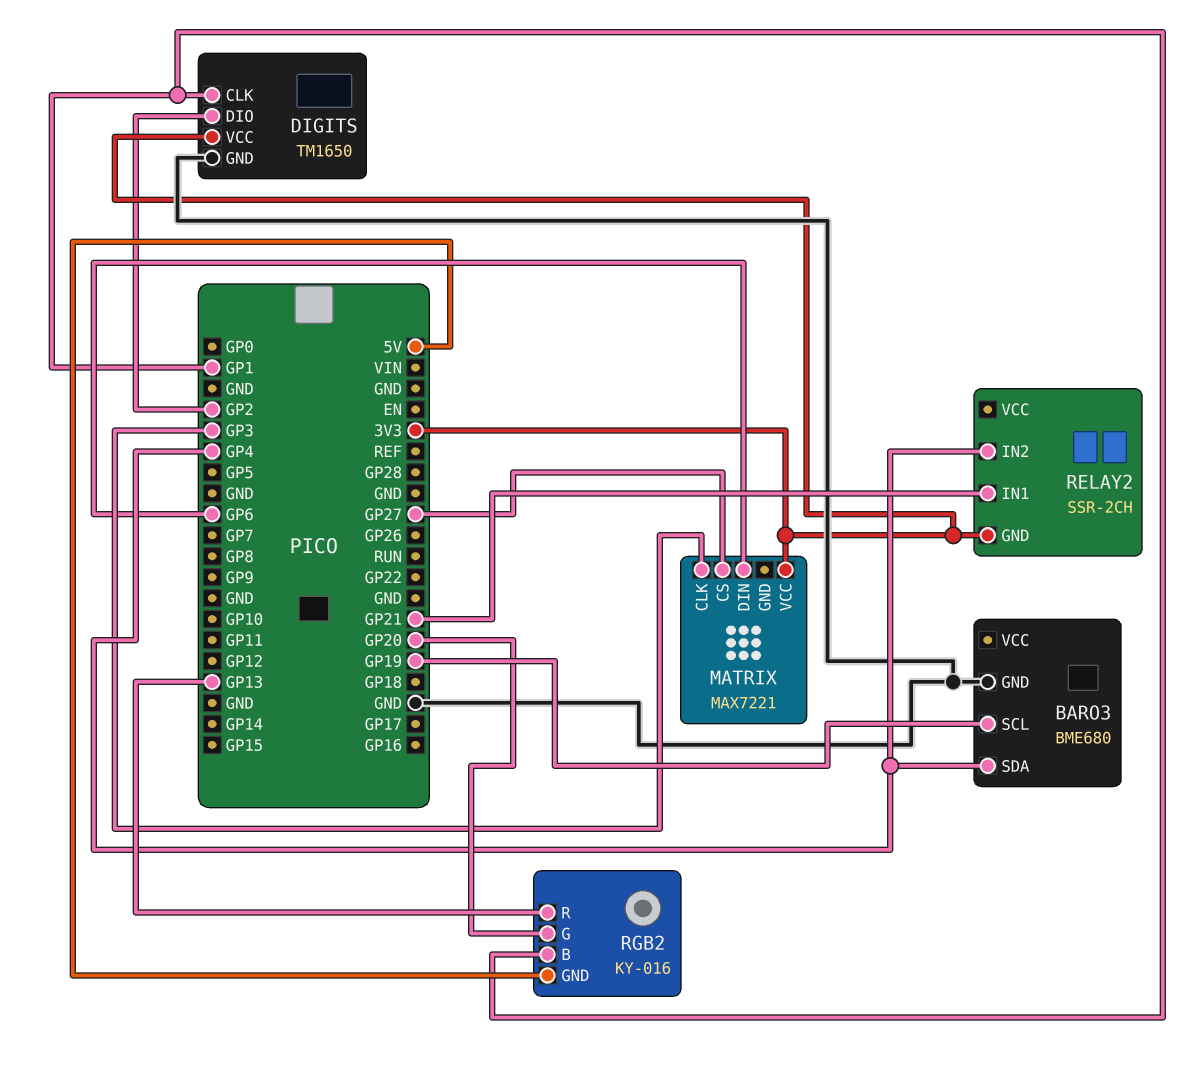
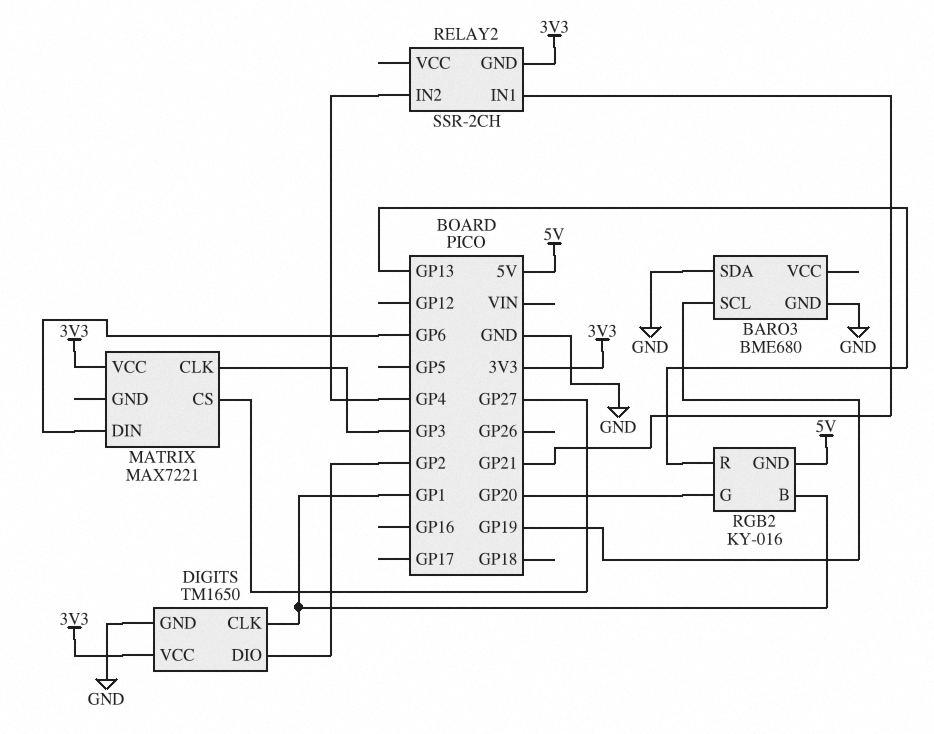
BARO3 pin SDA: GP4 -> GND

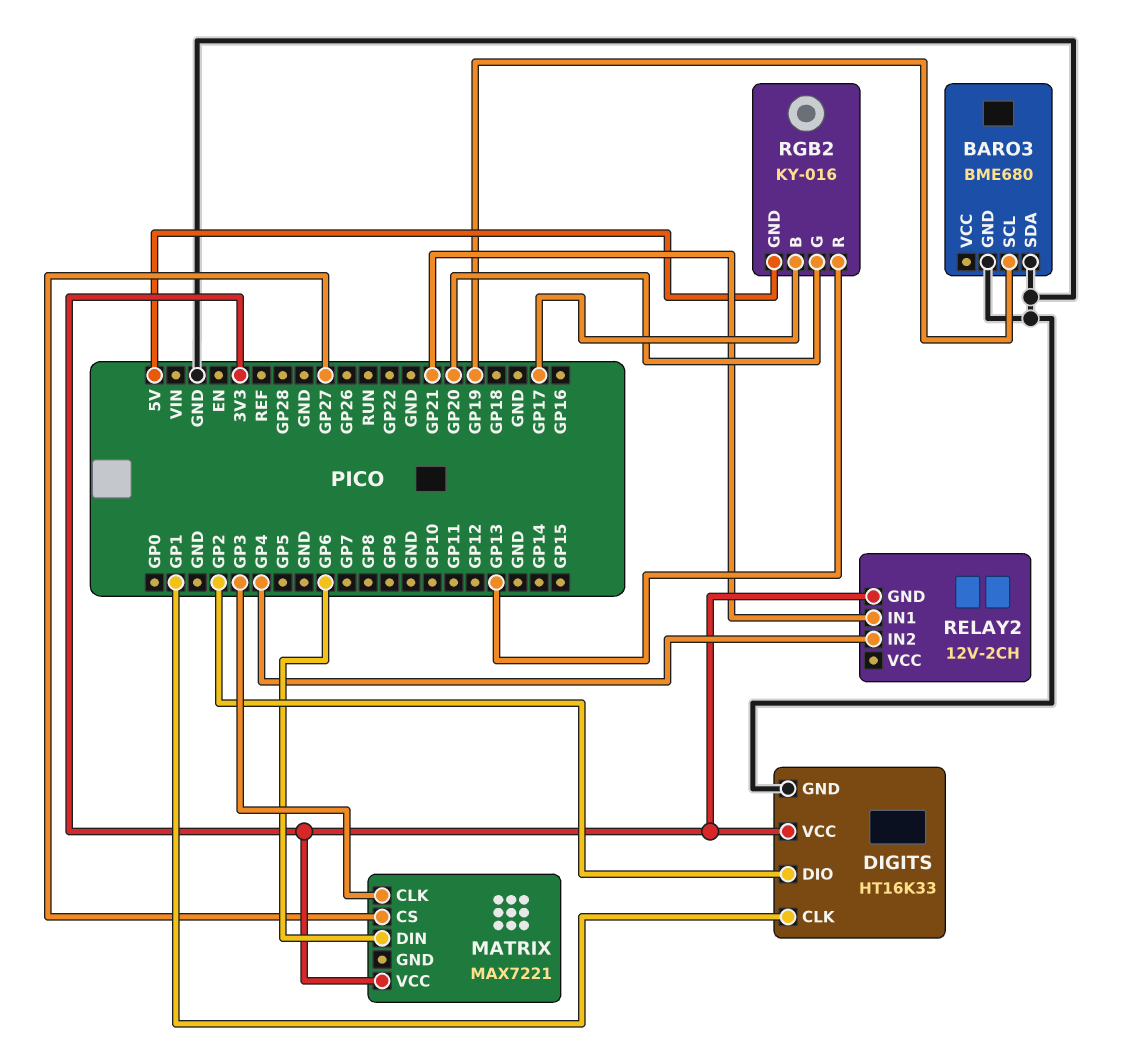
DIGITS: TM1650 -> HT16K33
RELAY2: SSR-2CH -> 12V-2CH
RGB2 pin B: GP1 -> GP17

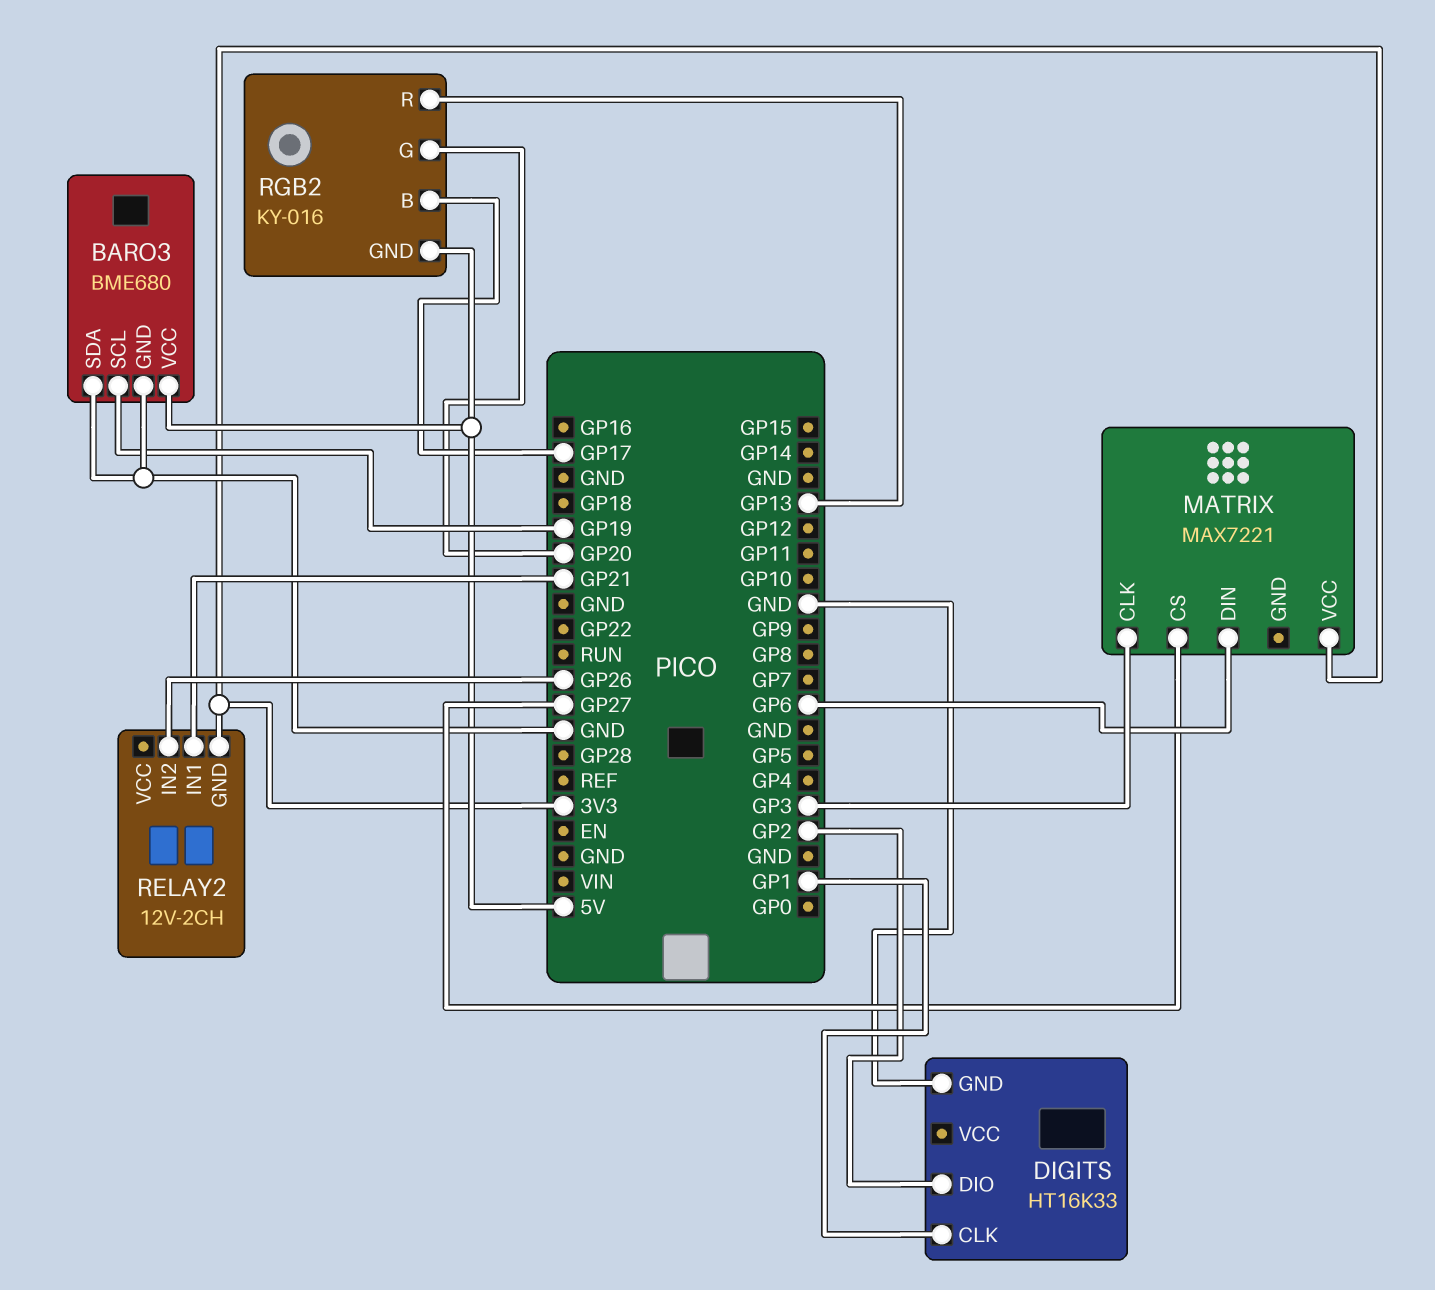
BARO3 pin VCC: none -> 5V
DIGITS pin VCC: 3V3 -> none
RELAY2 pin IN2: GP4 -> GP26

